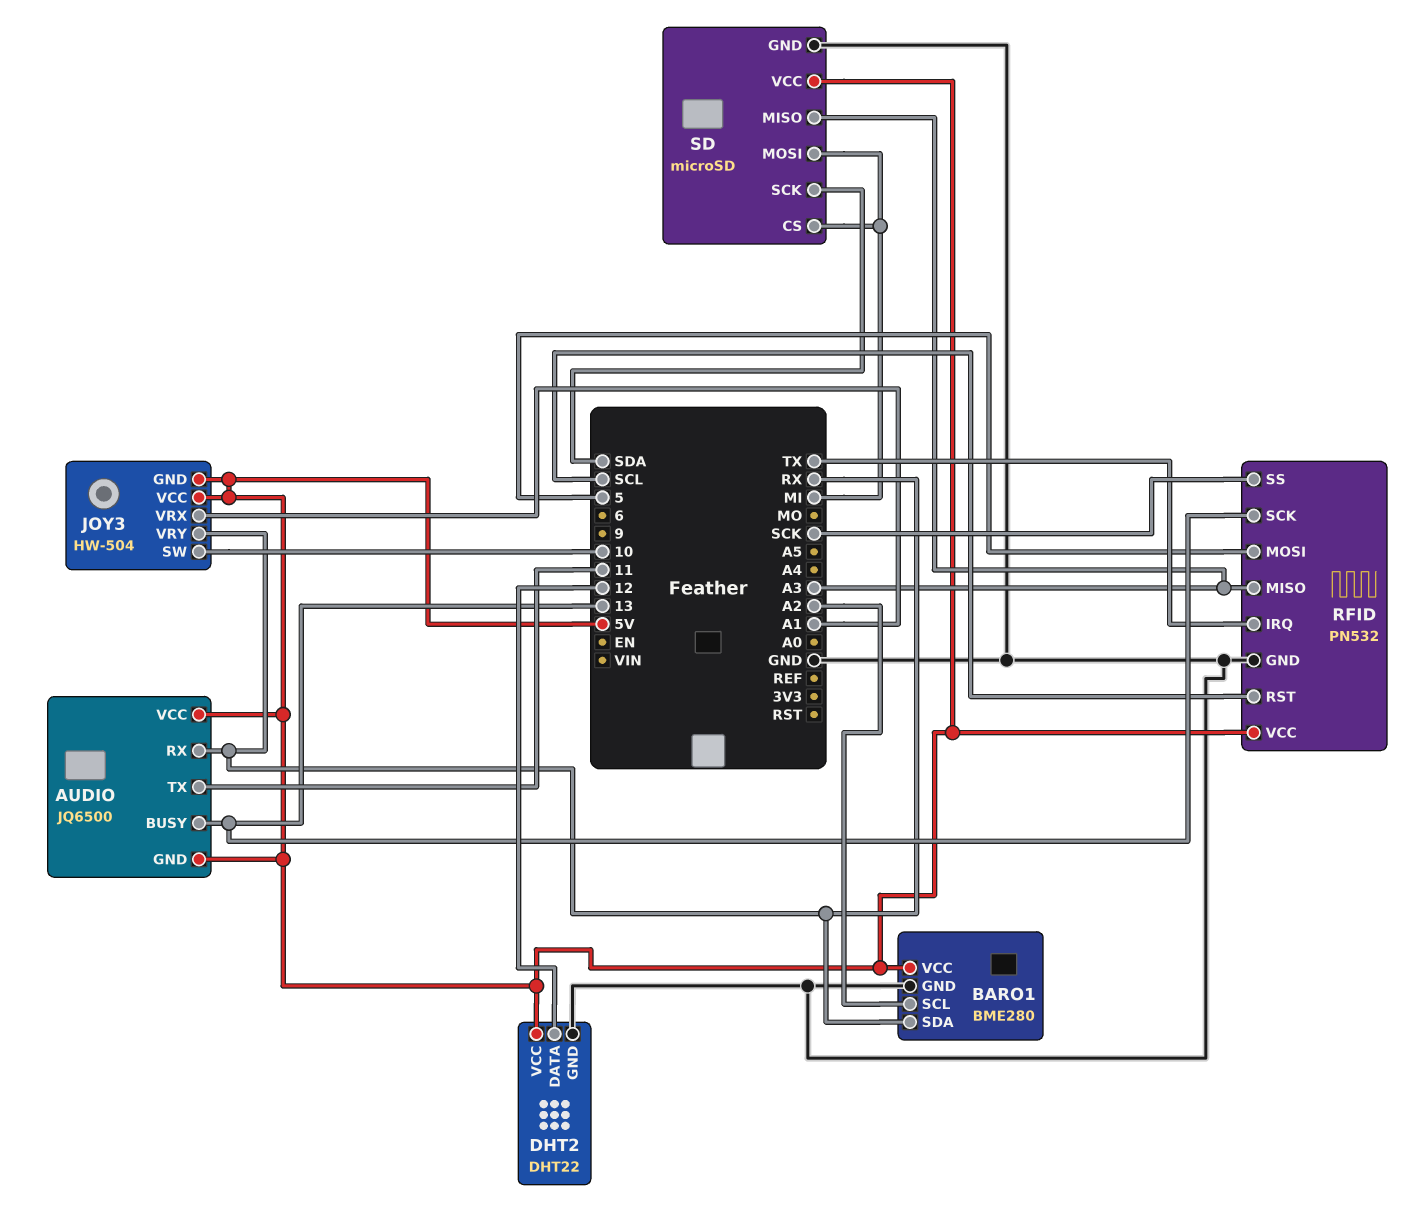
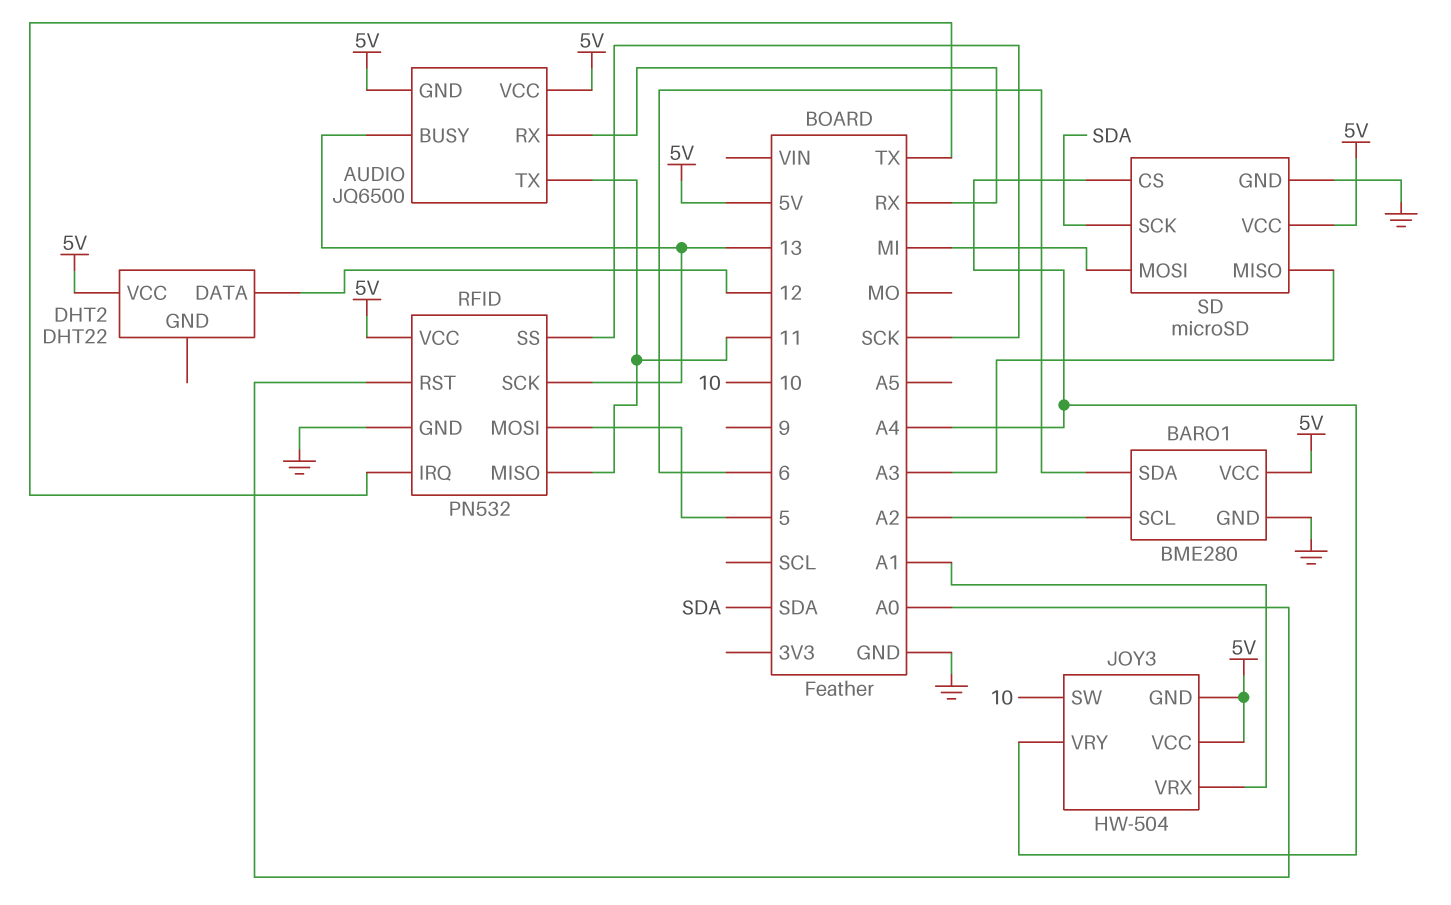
BARO1 pin SDA: RX -> 6
DHT2 pin GND: GND -> none
JOY3 pin VRY: RX -> A4
RFID pin MISO: A3 -> 11
RFID pin RST: SCL -> A0
SD pin CS: MI -> A4

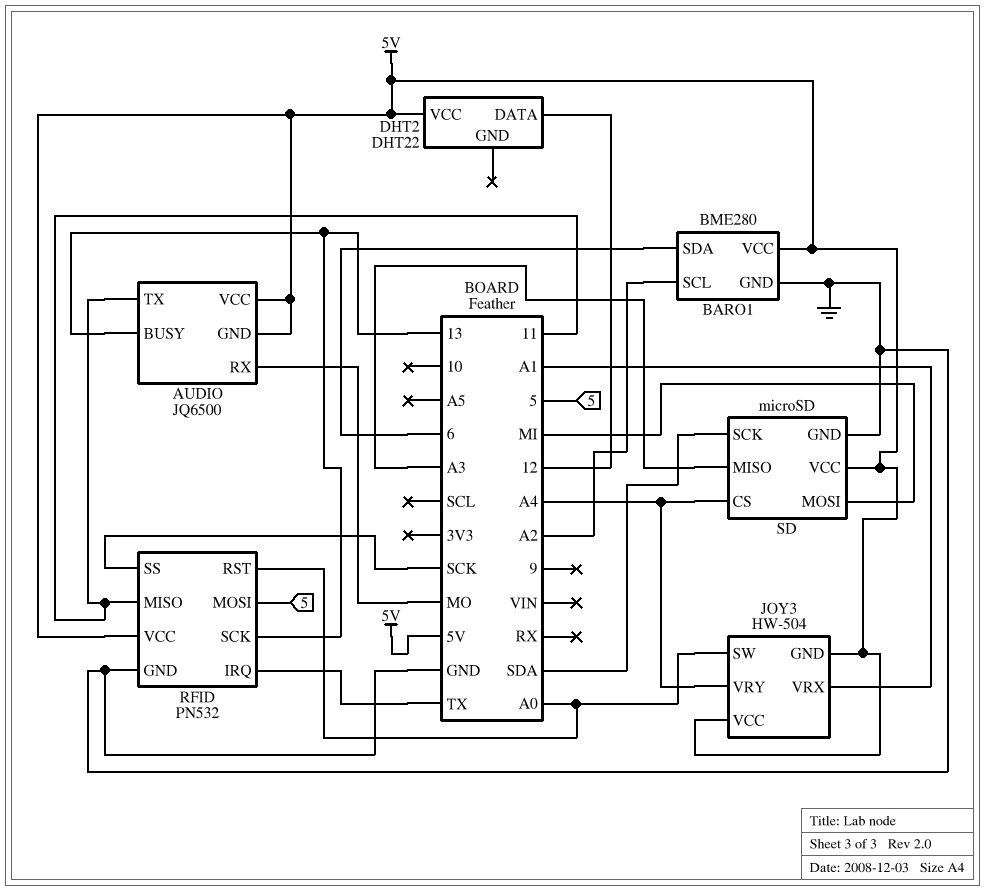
AUDIO pin RX: RX -> MO
JOY3 pin SW: 10 -> A0

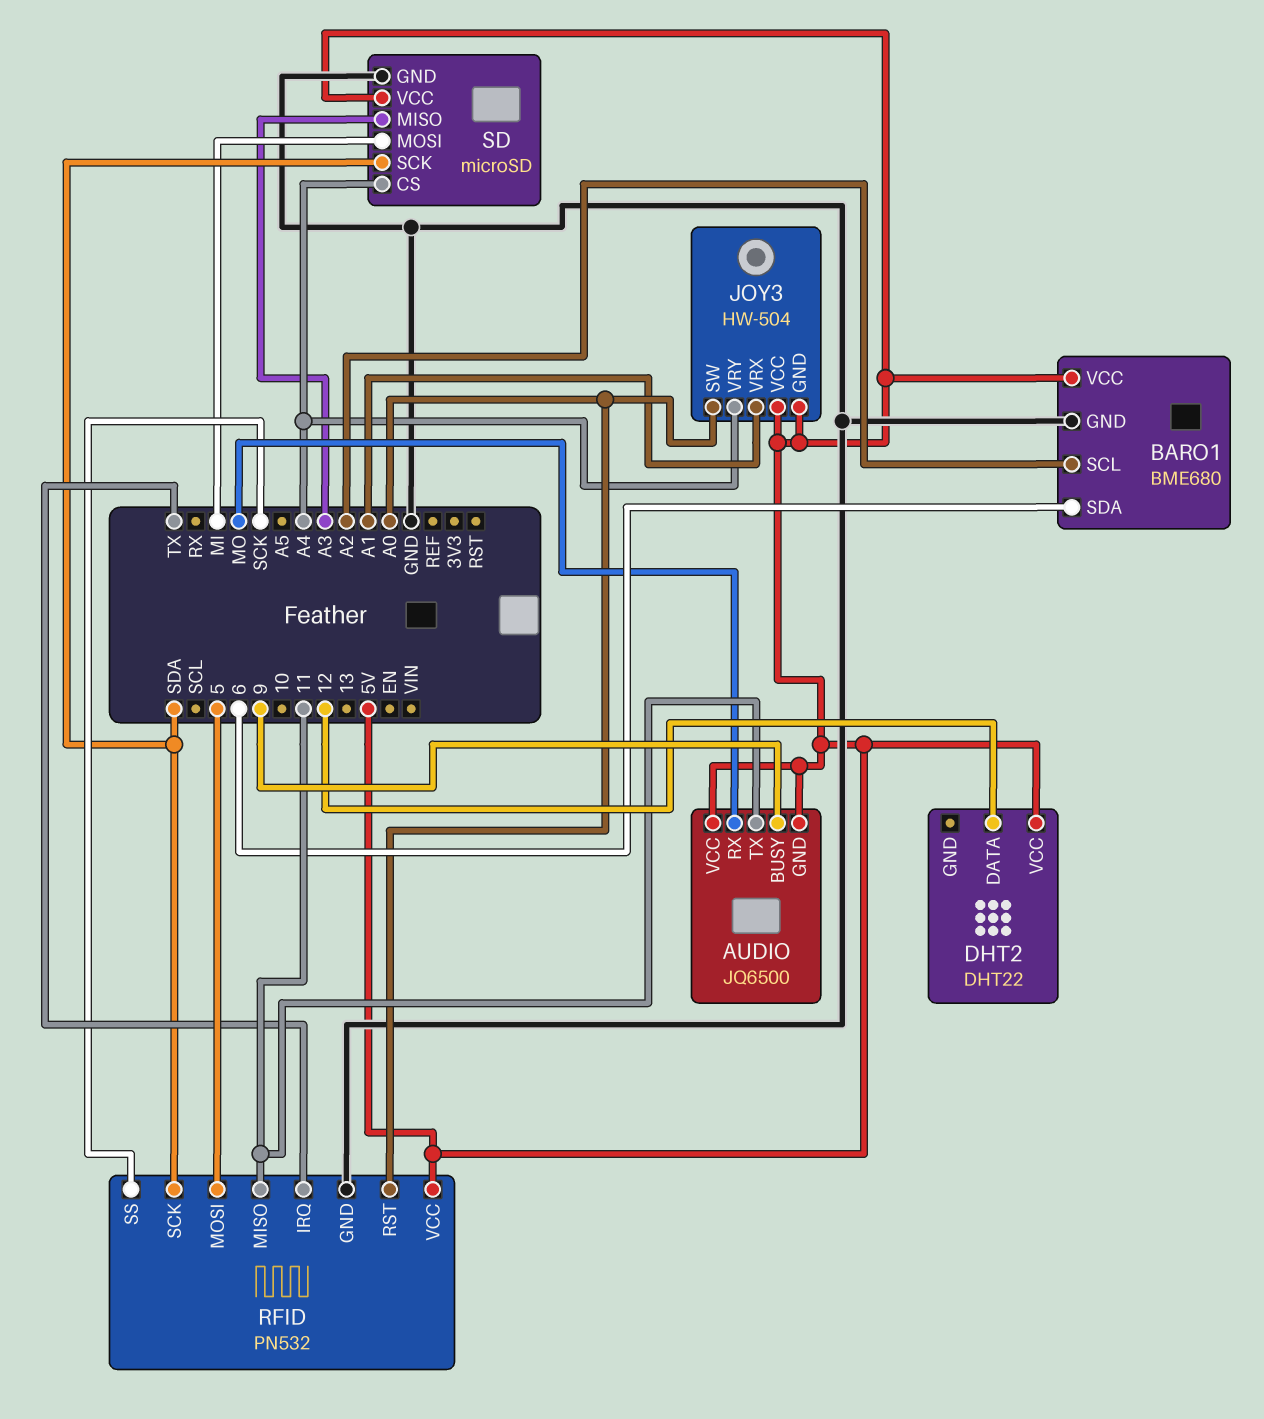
AUDIO pin BUSY: 13 -> 9
BARO1: BME280 -> BME680
RFID pin SCK: 13 -> SDA

